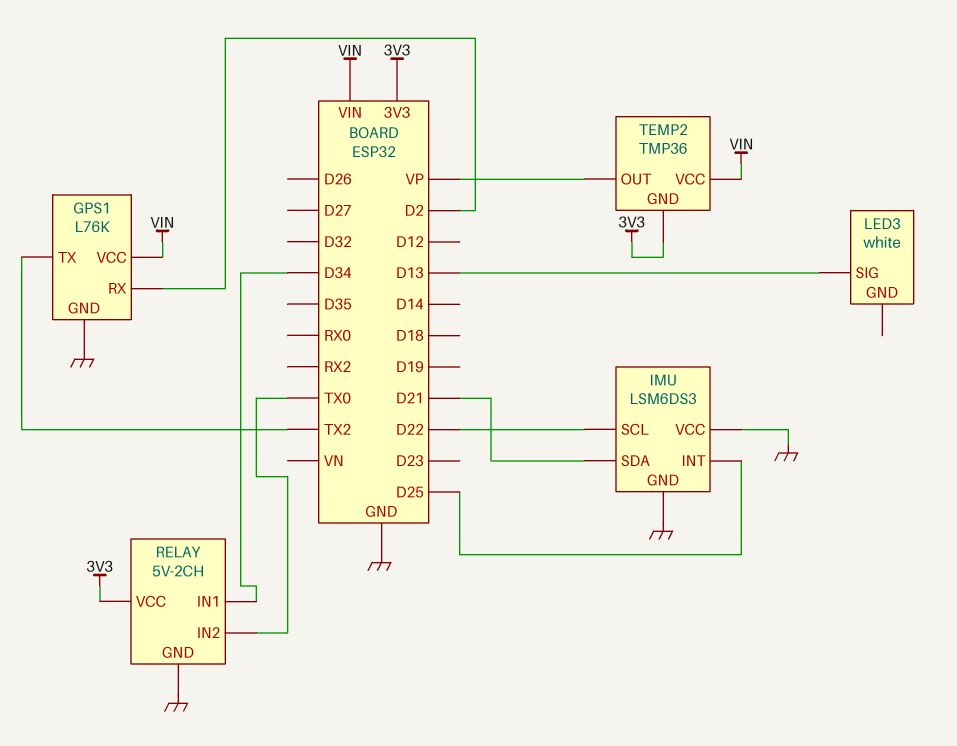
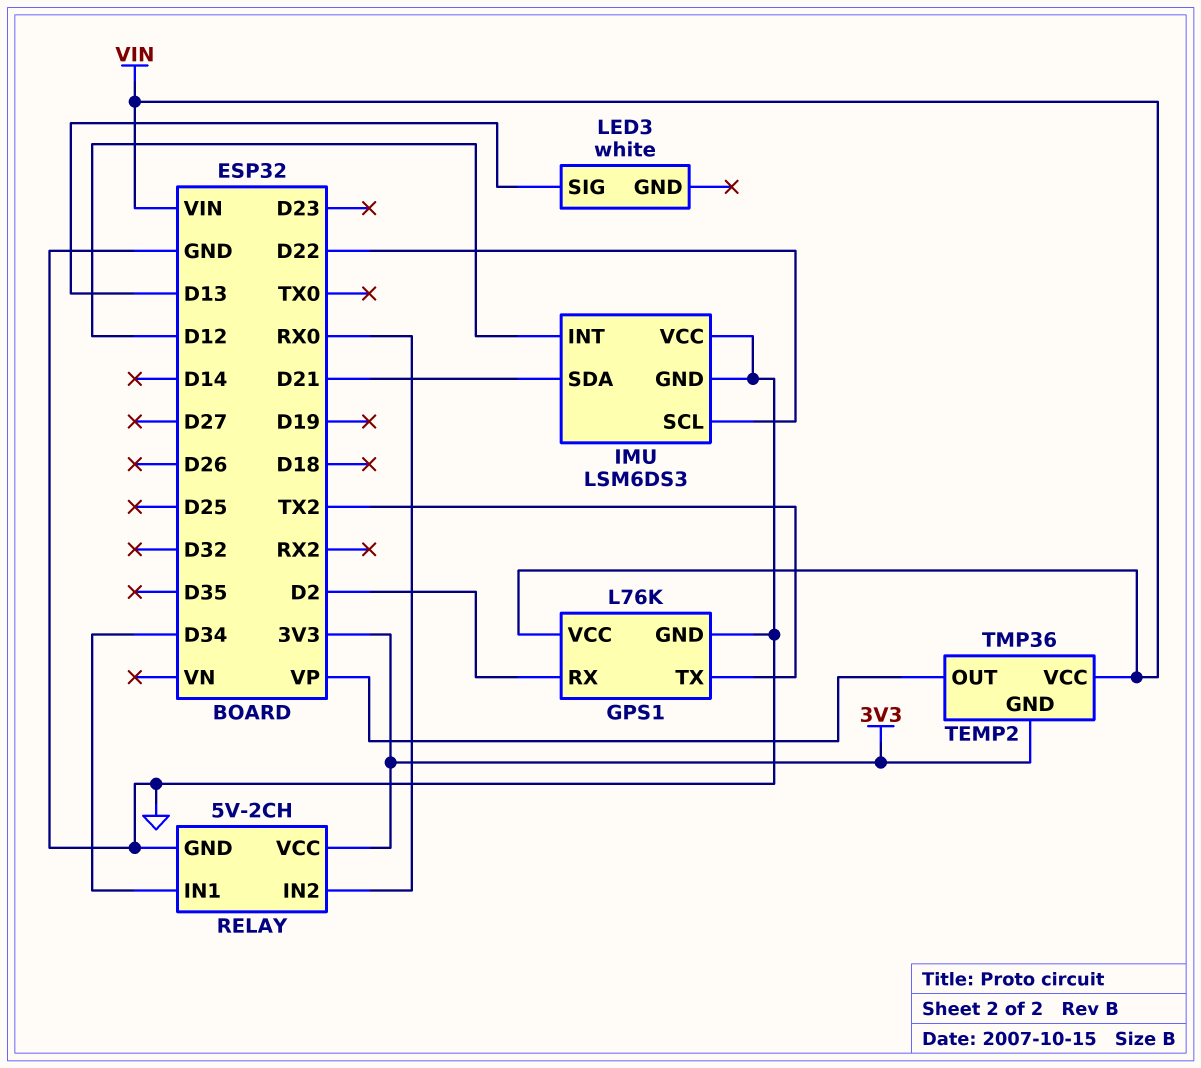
IMU pin INT: D25 -> D12
RELAY pin IN2: TX0 -> RX0

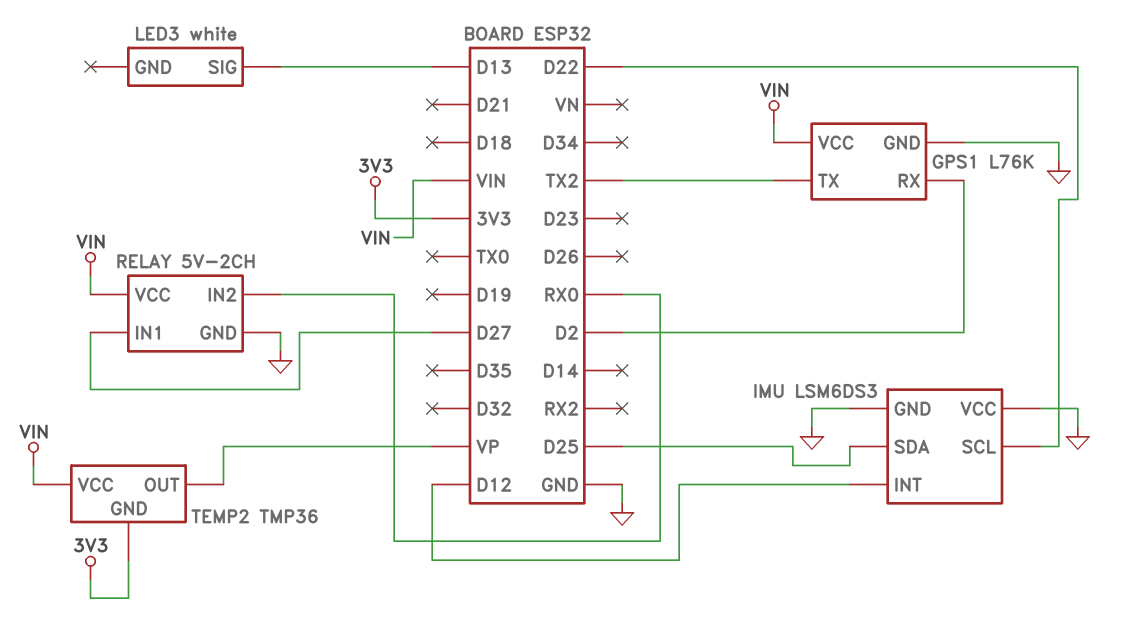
IMU pin SDA: D21 -> D25
RELAY pin IN1: D34 -> D27
RELAY pin VCC: 3V3 -> VIN

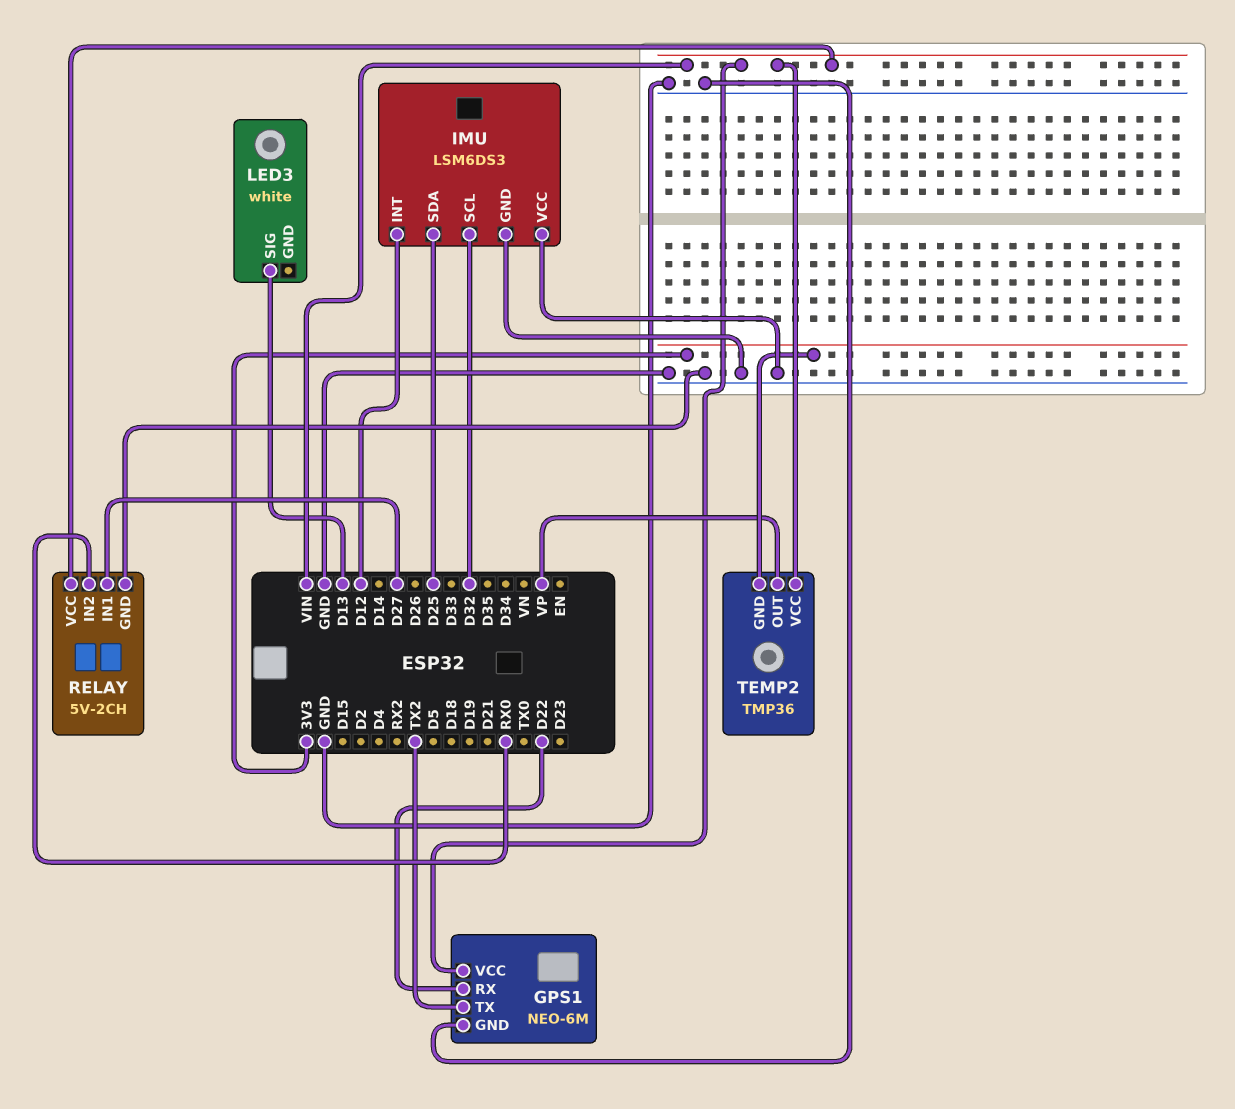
GPS1: L76K -> NEO-6M
GPS1 pin RX: D2 -> D22
IMU pin SCL: D22 -> D32

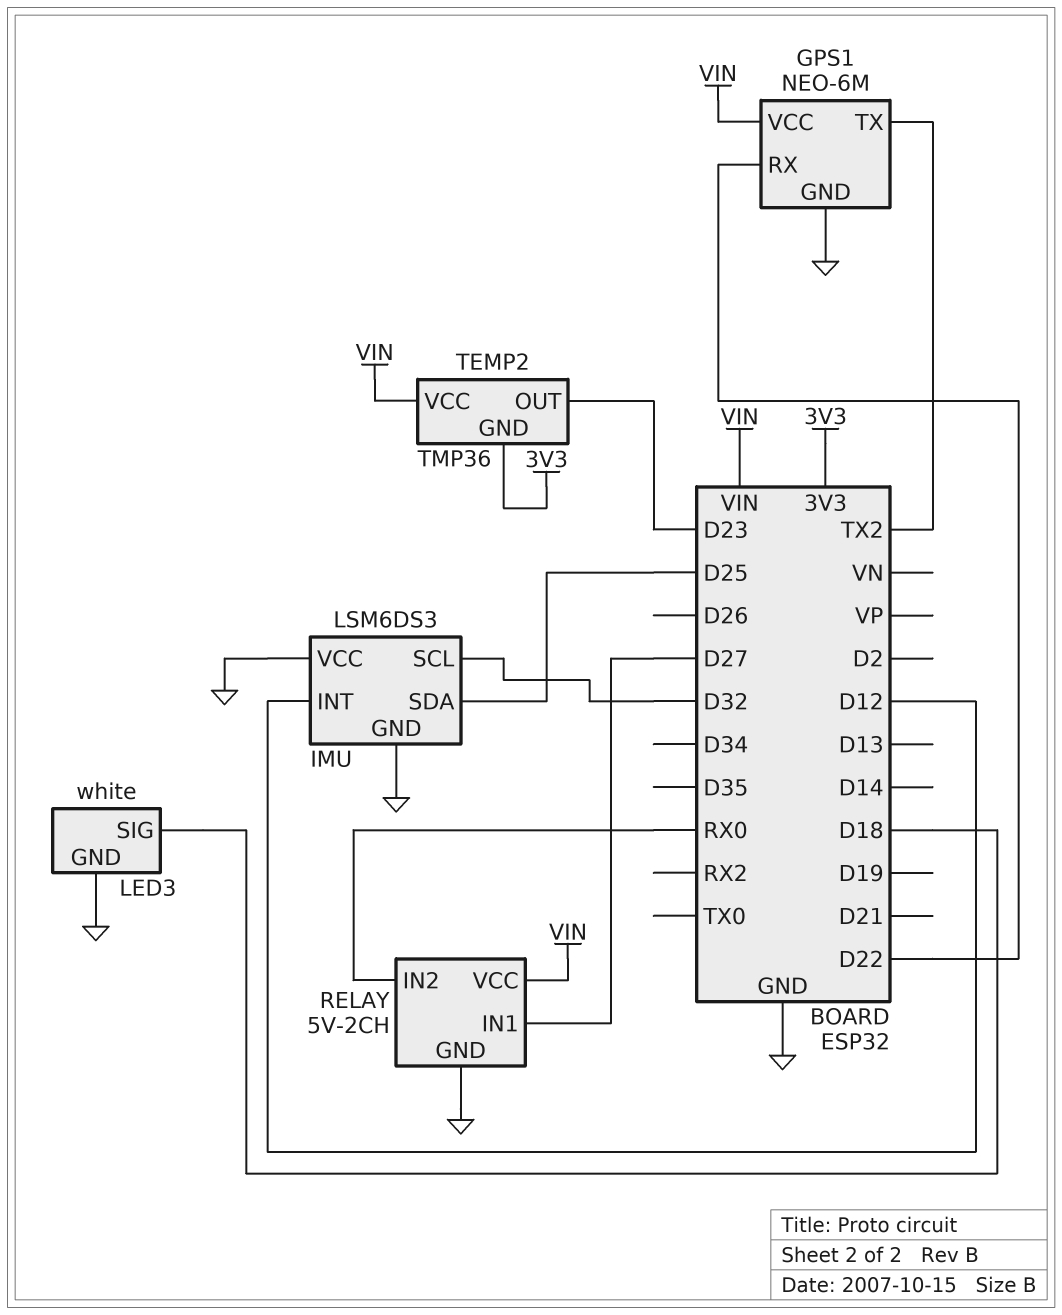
LED3 pin GND: none -> GND
LED3 pin SIG: D13 -> D18
TEMP2 pin OUT: VP -> D23

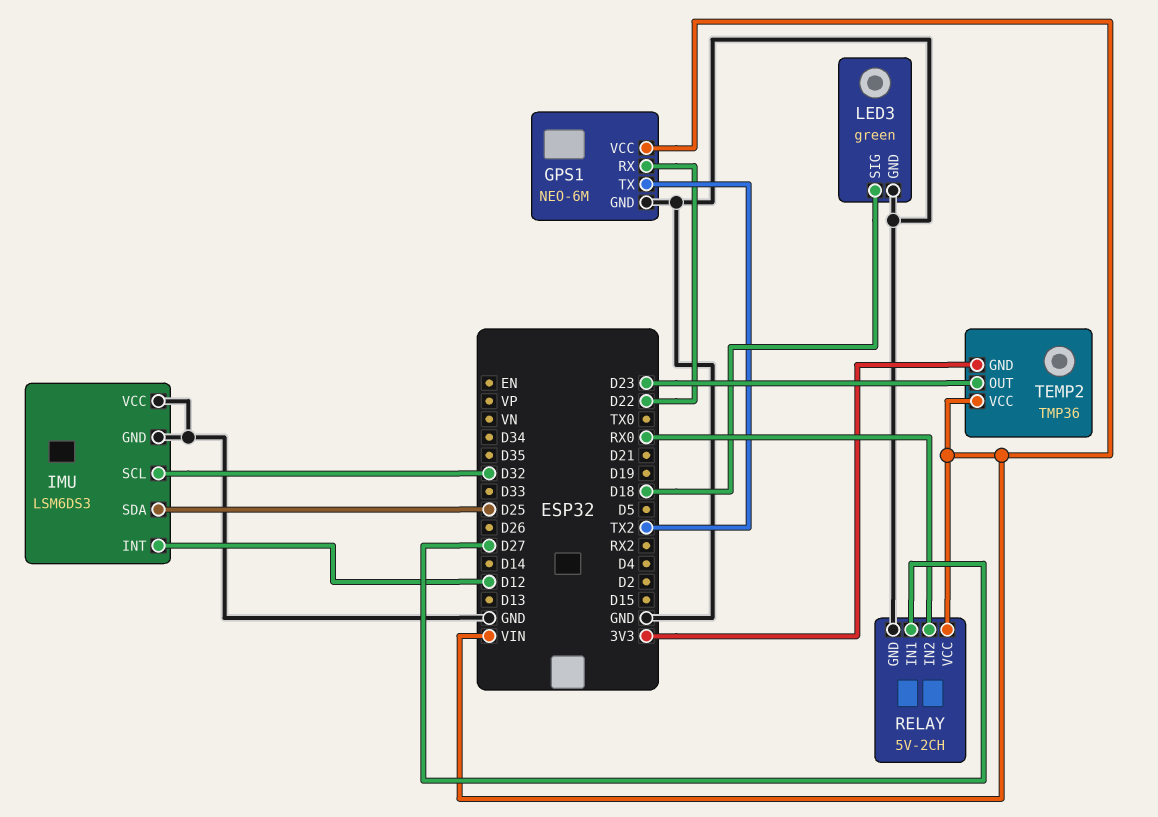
LED3: white -> green

